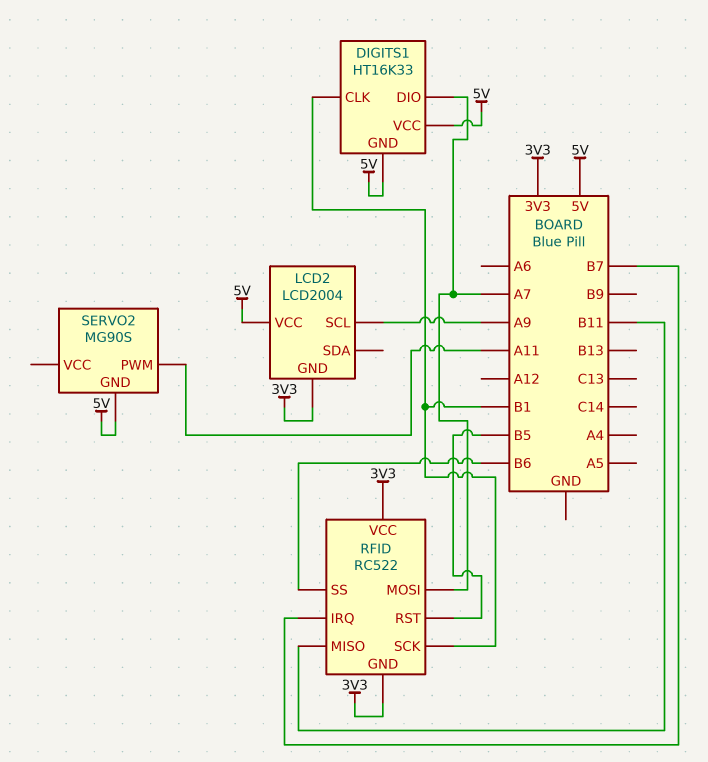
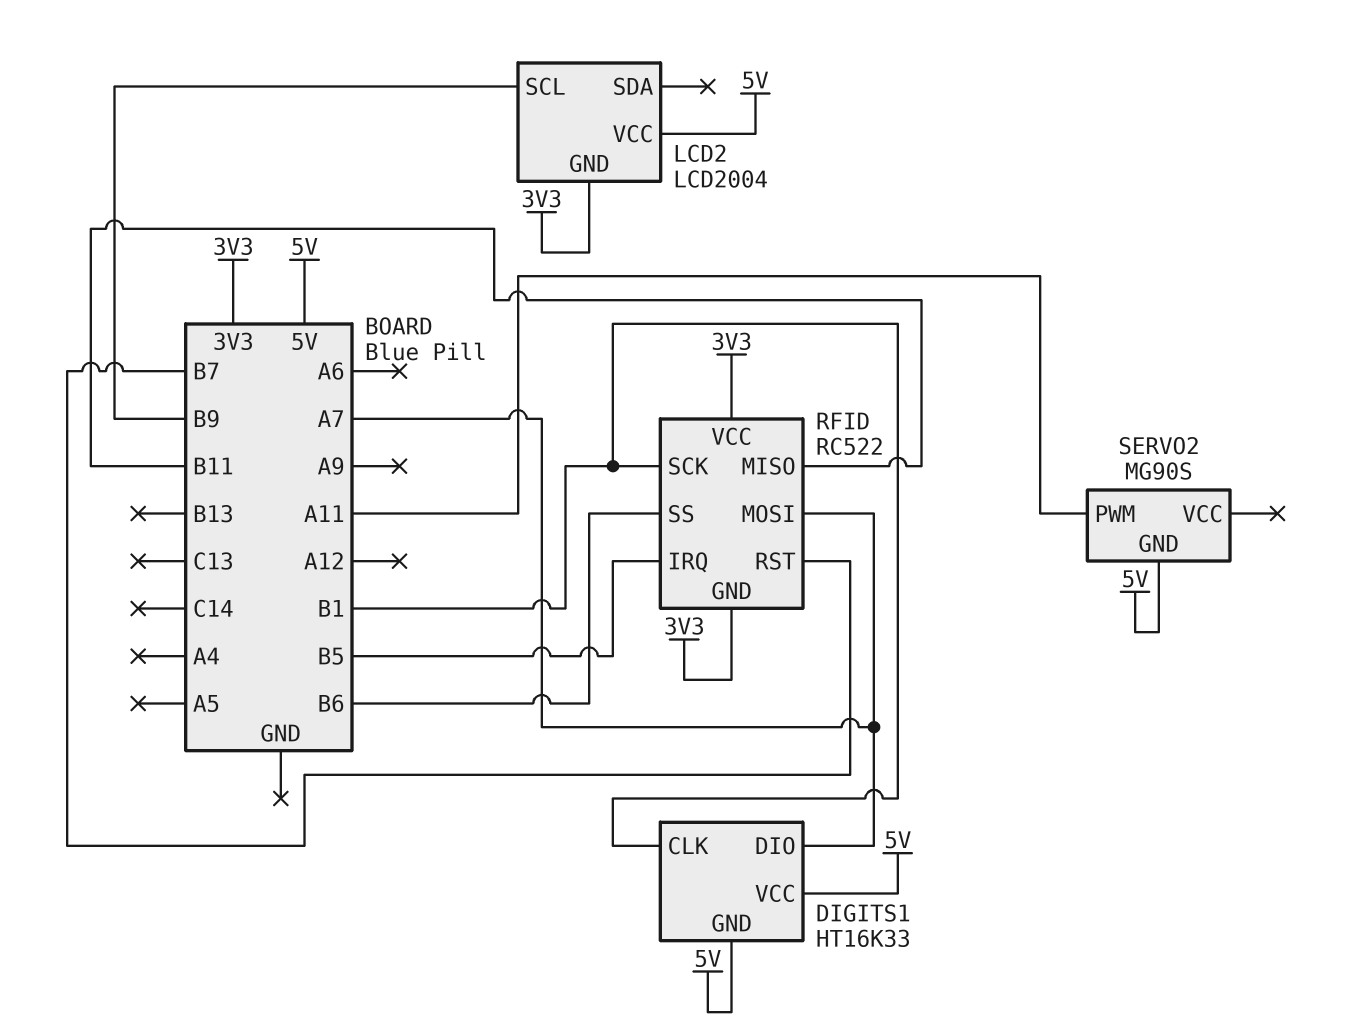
LCD2 pin SCL: A9 -> B9
RFID pin IRQ: B7 -> B5
RFID pin RST: B5 -> B7

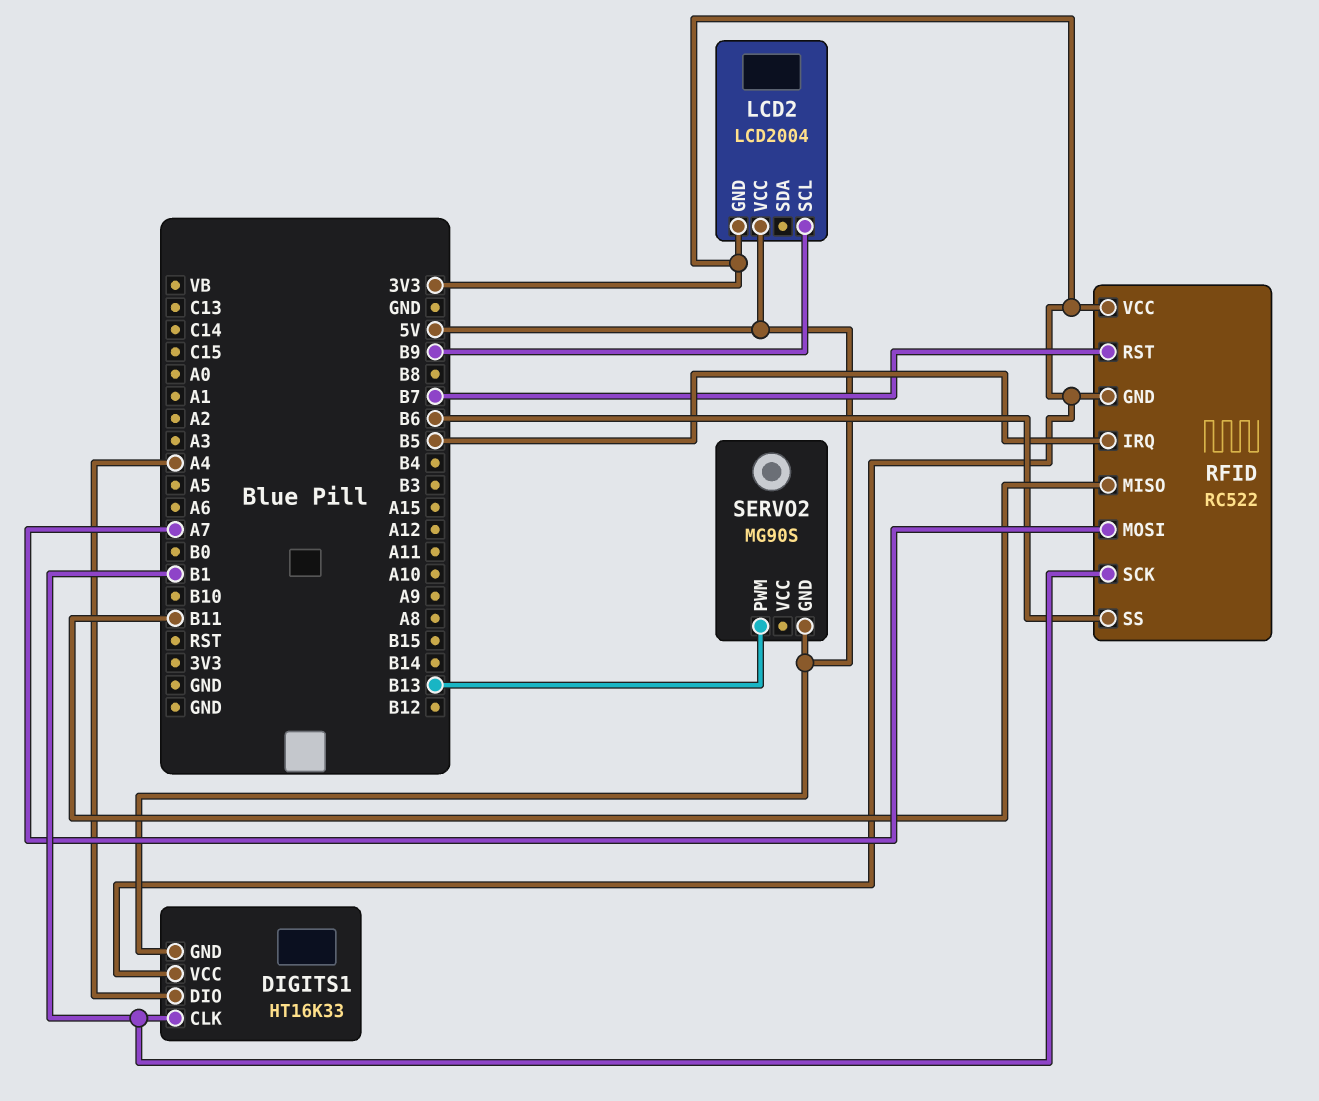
DIGITS1 pin DIO: A7 -> A4
DIGITS1 pin VCC: 5V -> 3V3
SERVO2 pin PWM: A11 -> B13

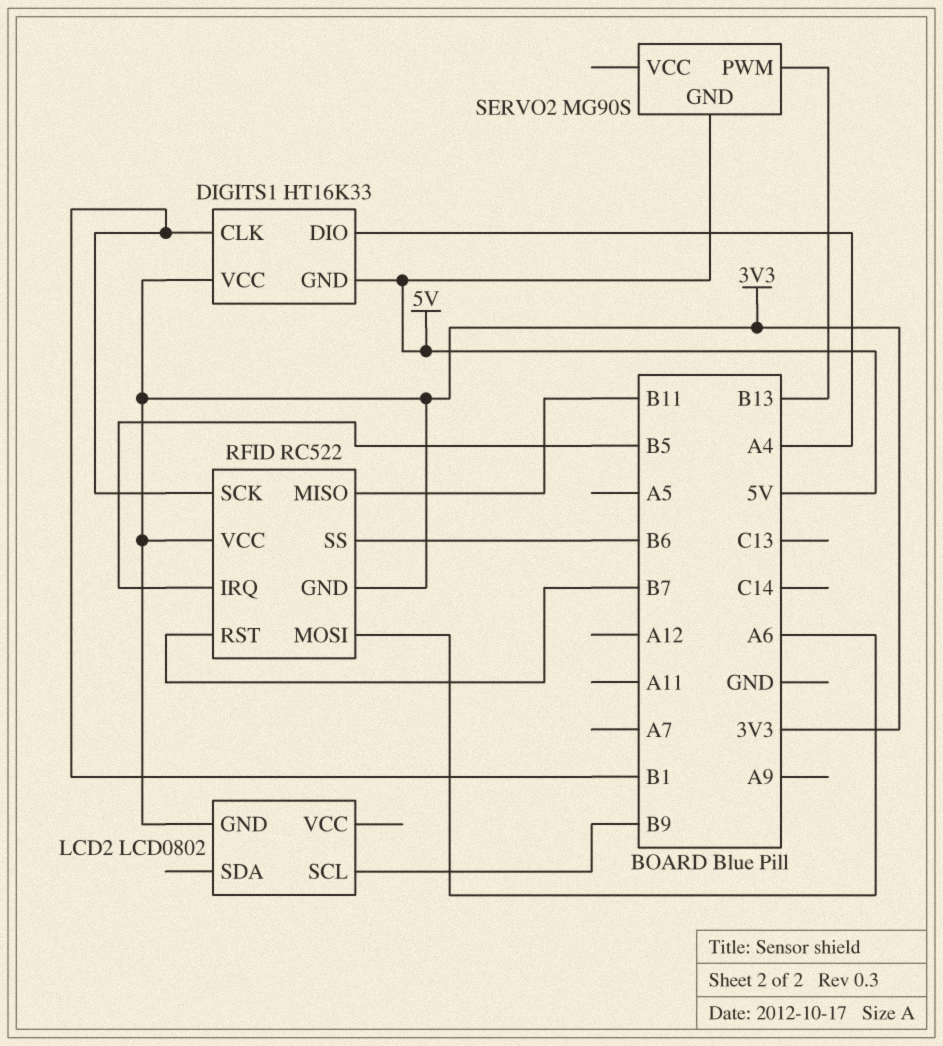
LCD2: LCD2004 -> LCD0802
LCD2 pin VCC: 5V -> none
RFID pin MOSI: A7 -> A6

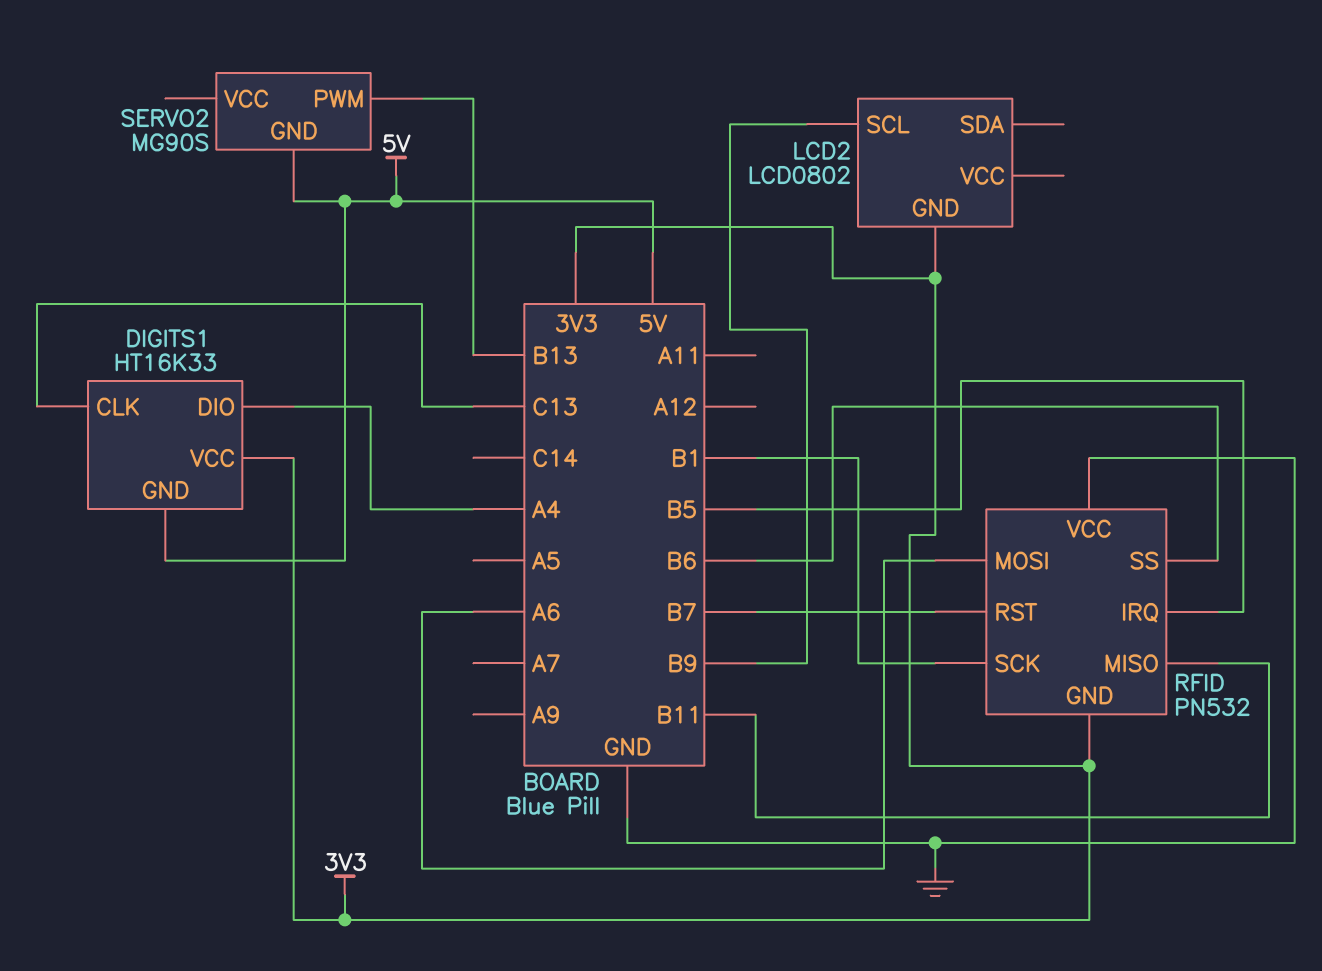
DIGITS1 pin CLK: B1 -> C13
RFID: RC522 -> PN532
RFID pin VCC: 3V3 -> GND

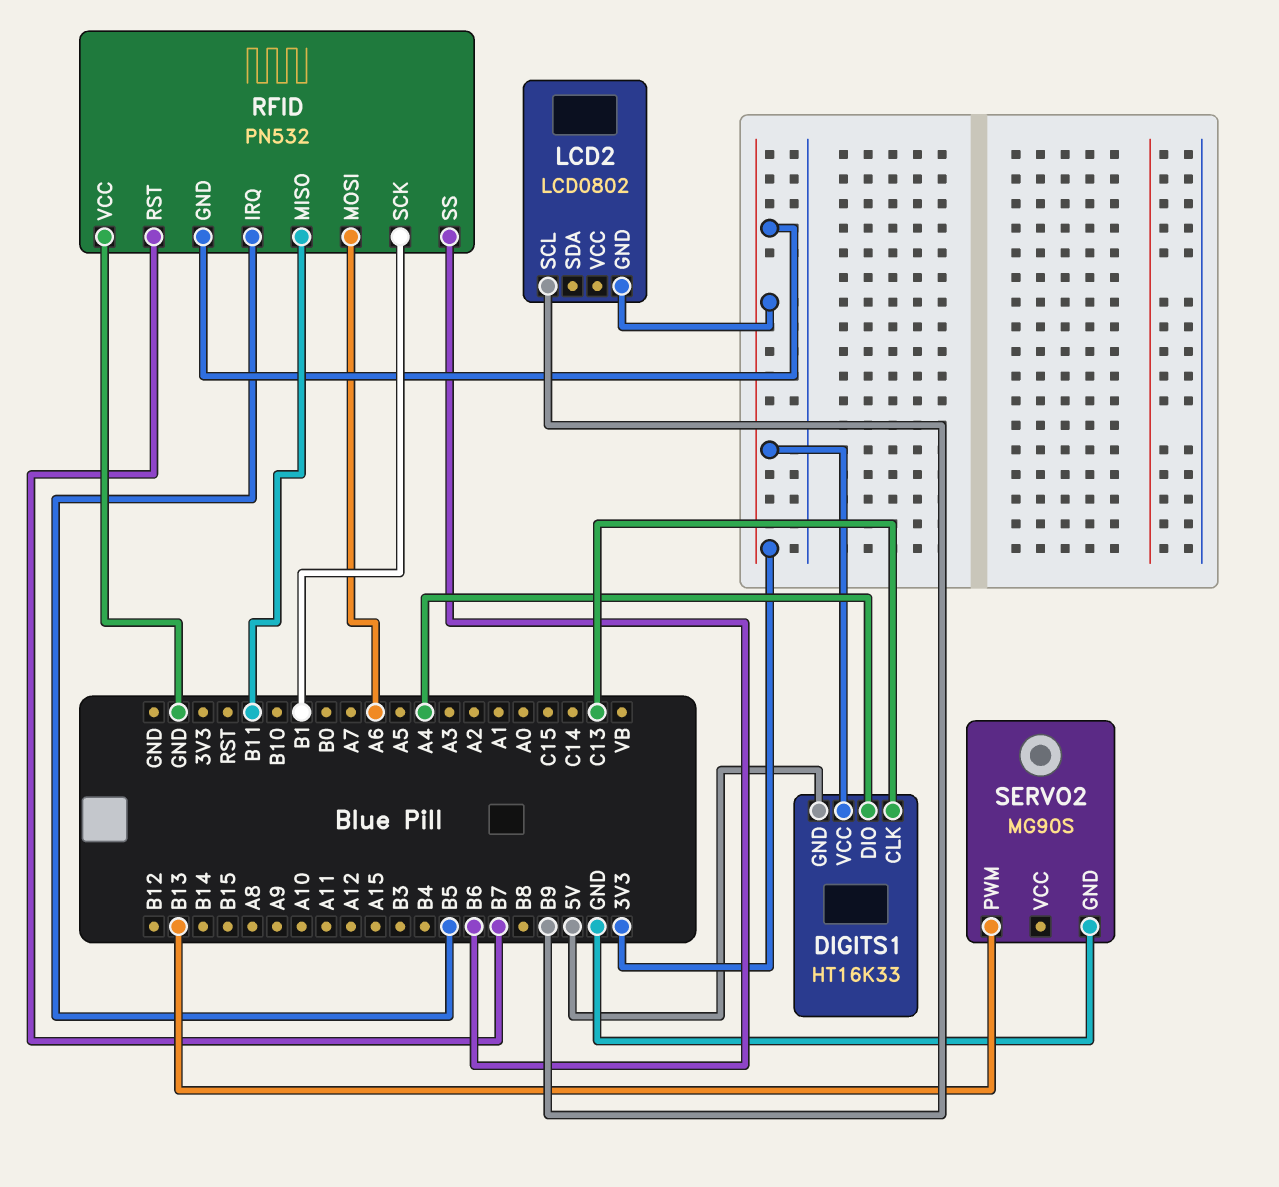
SERVO2 pin GND: 5V -> GND

